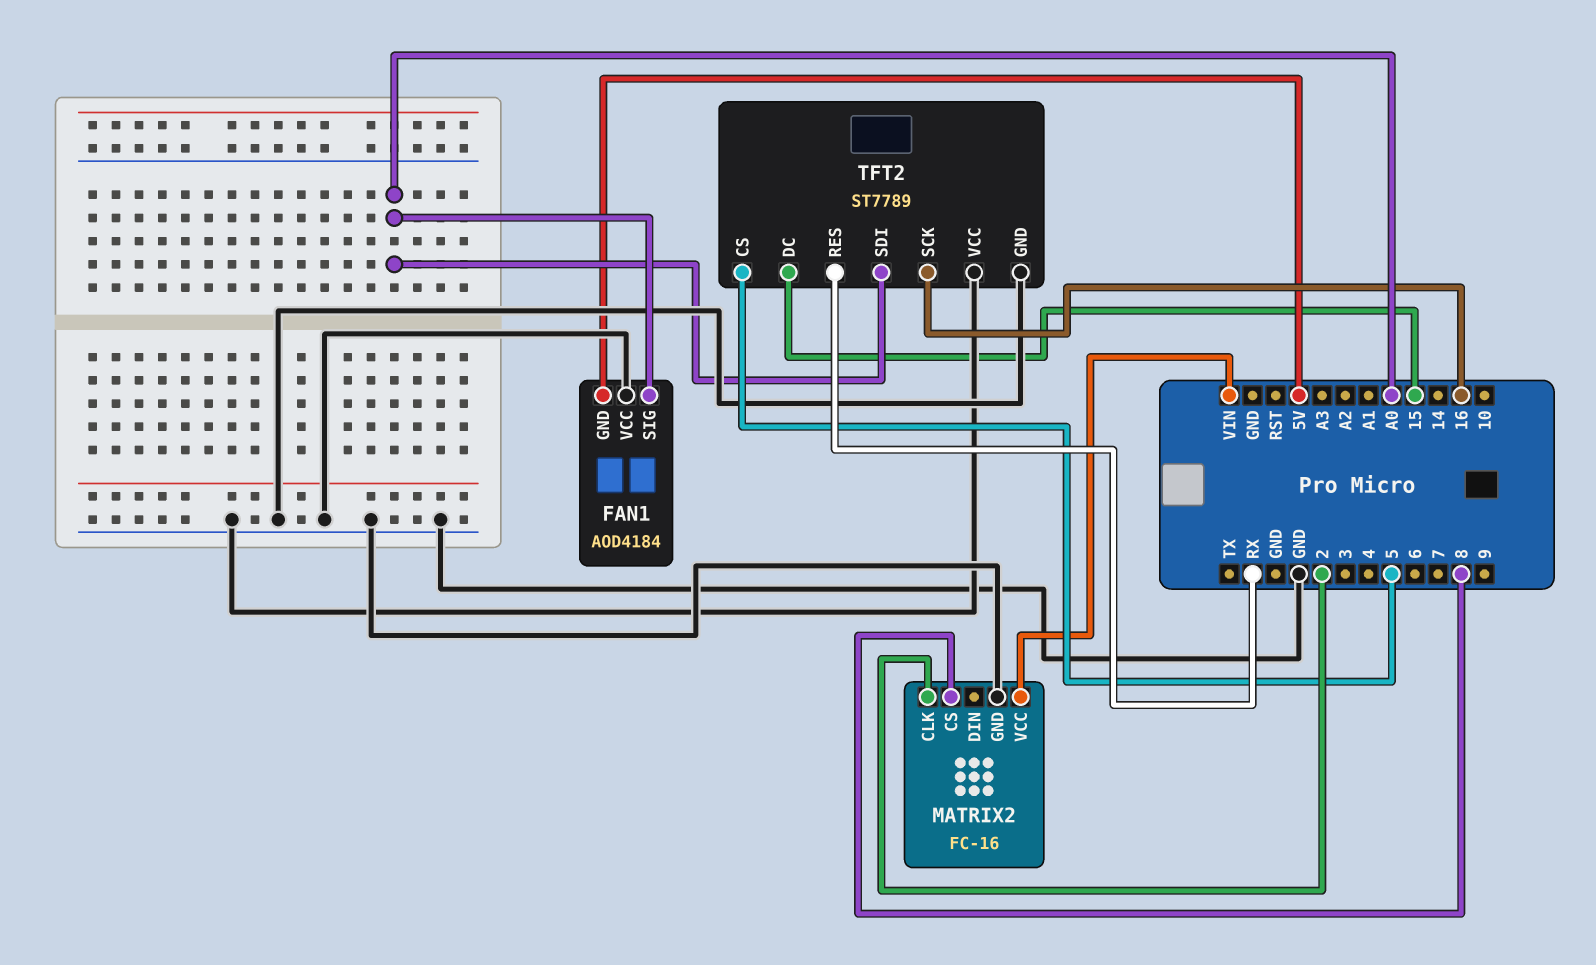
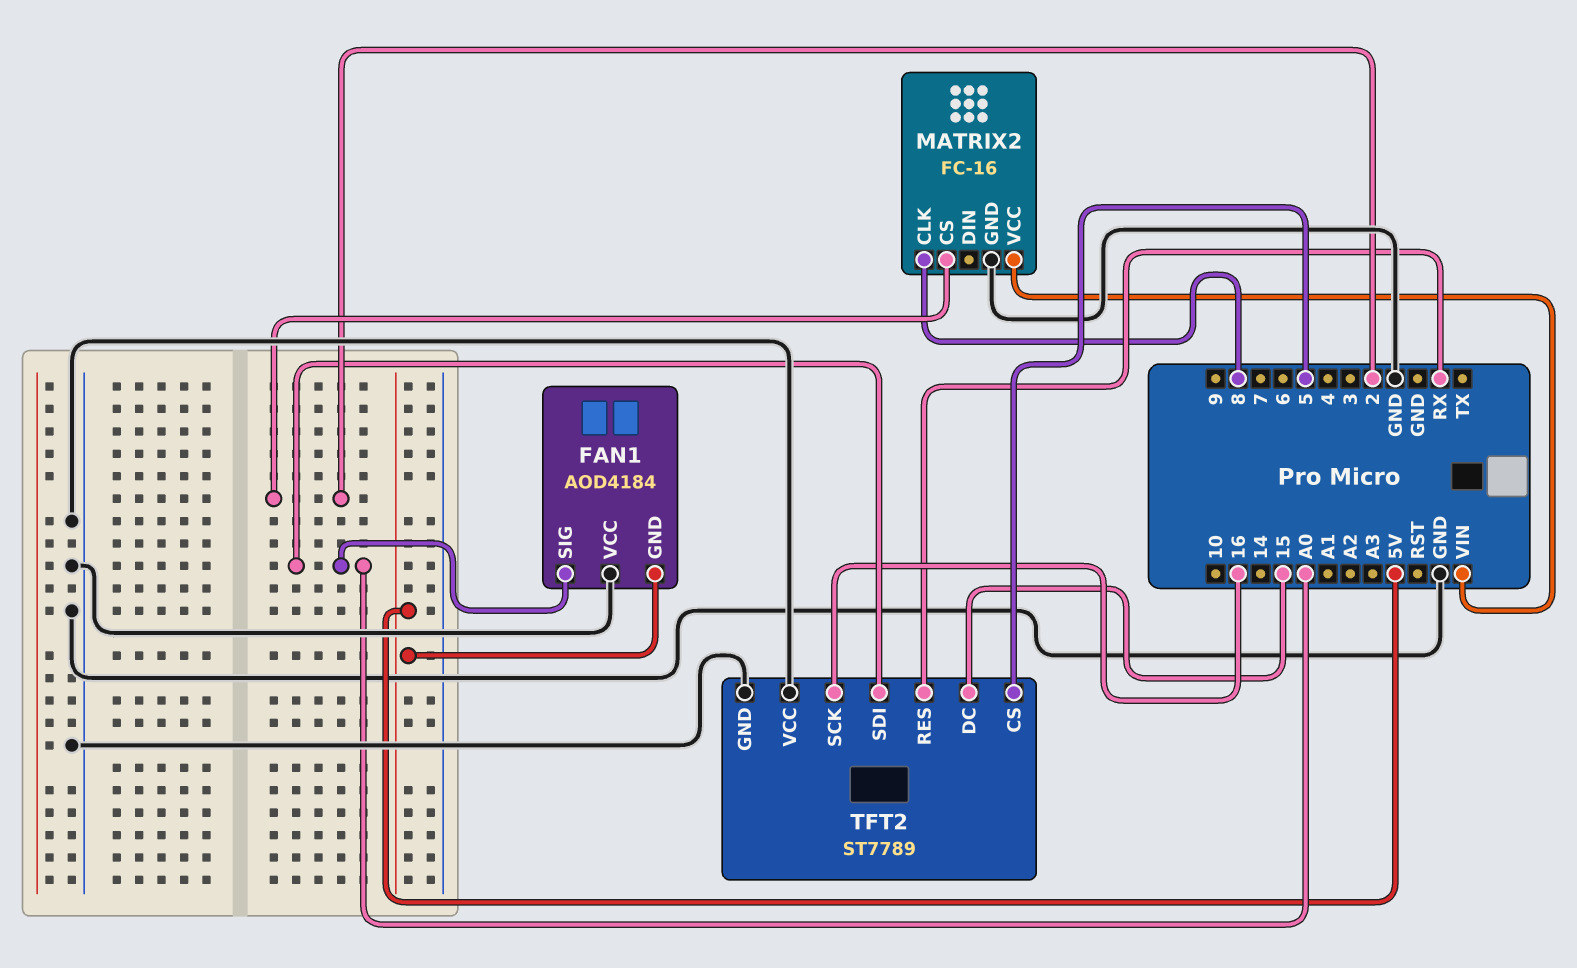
MATRIX2 pin CLK: 2 -> 8
MATRIX2 pin CS: 8 -> 2

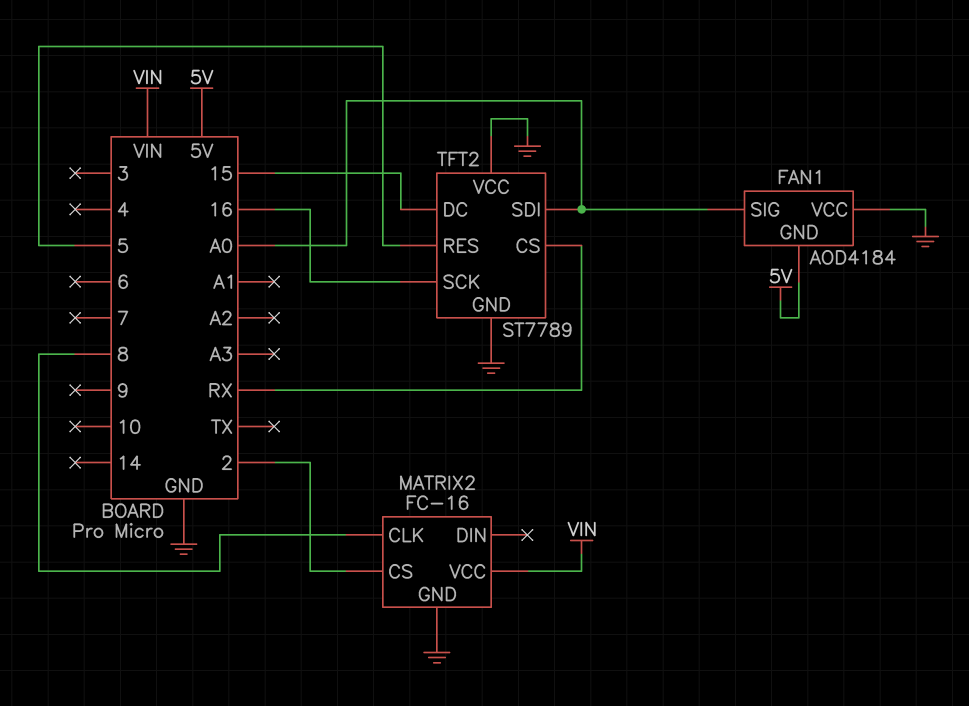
TFT2 pin CS: 5 -> RX
TFT2 pin RES: RX -> 5

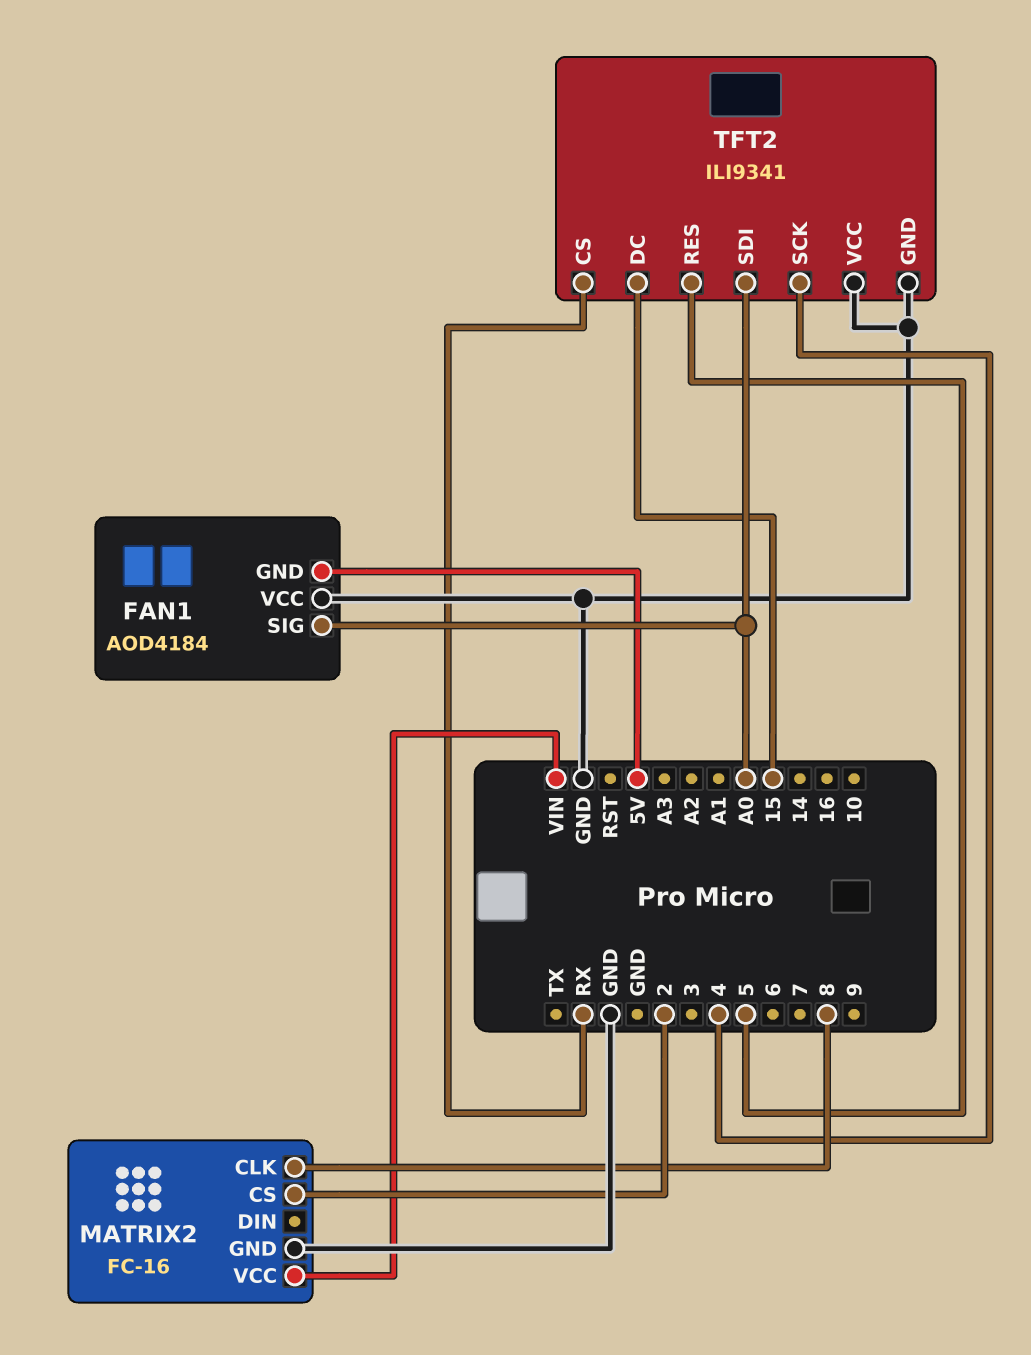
TFT2: ST7789 -> ILI9341
TFT2 pin SCK: 16 -> 4

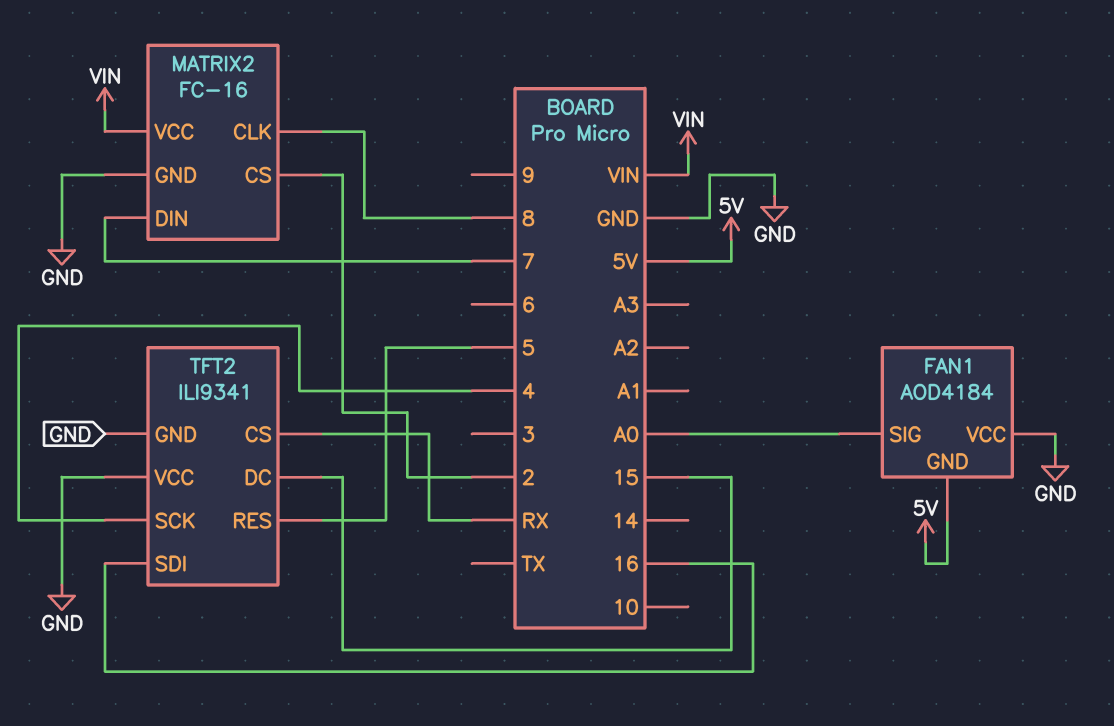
MATRIX2 pin DIN: none -> 7
TFT2 pin SDI: A0 -> 16

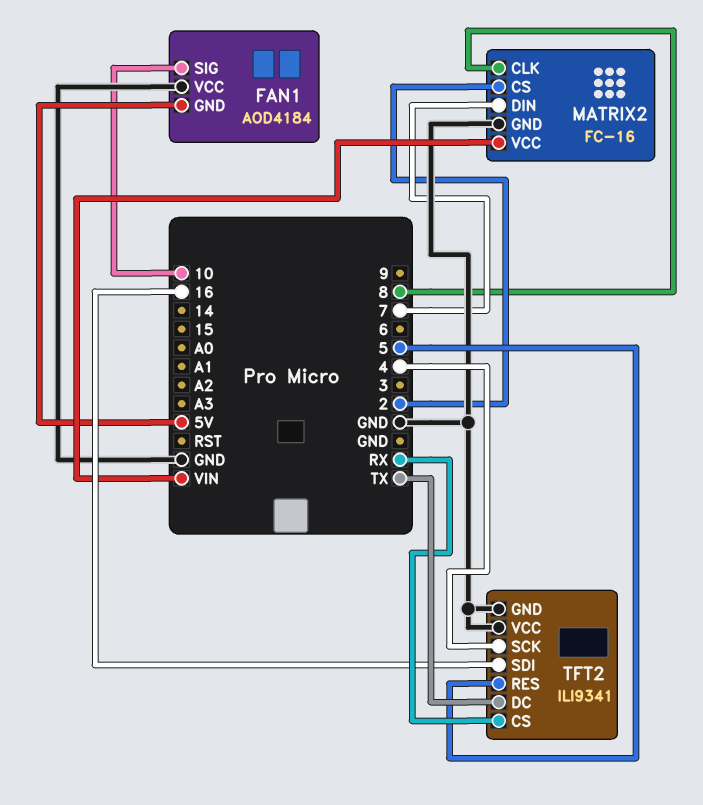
FAN1 pin SIG: A0 -> 10
TFT2 pin DC: 15 -> TX

